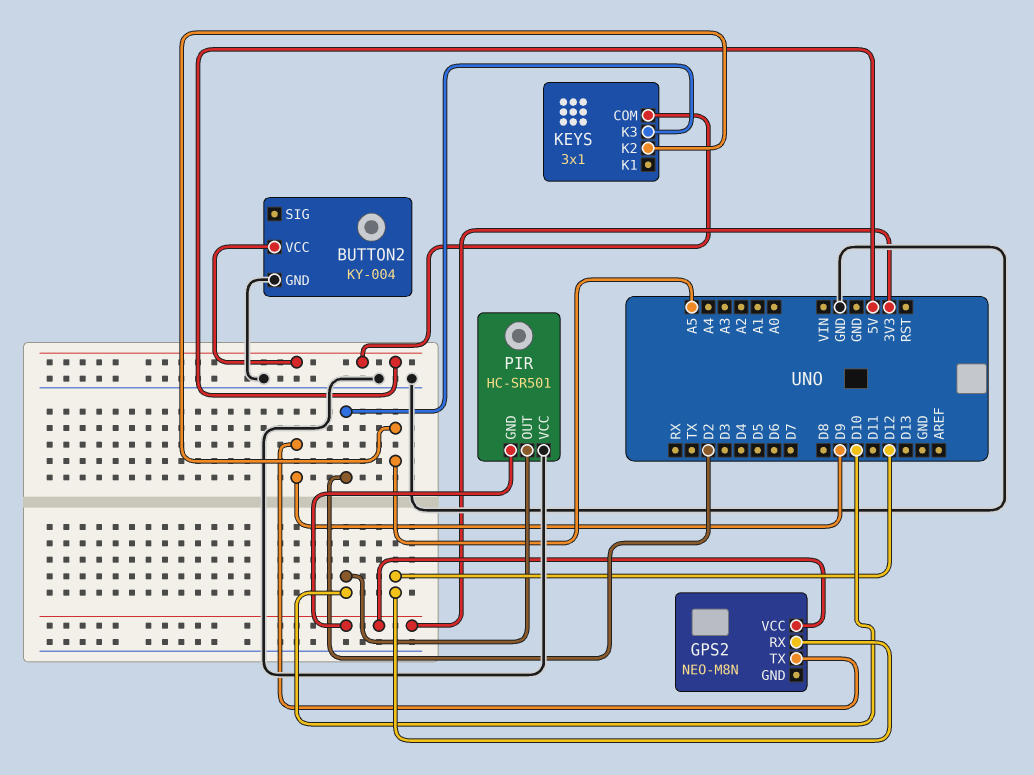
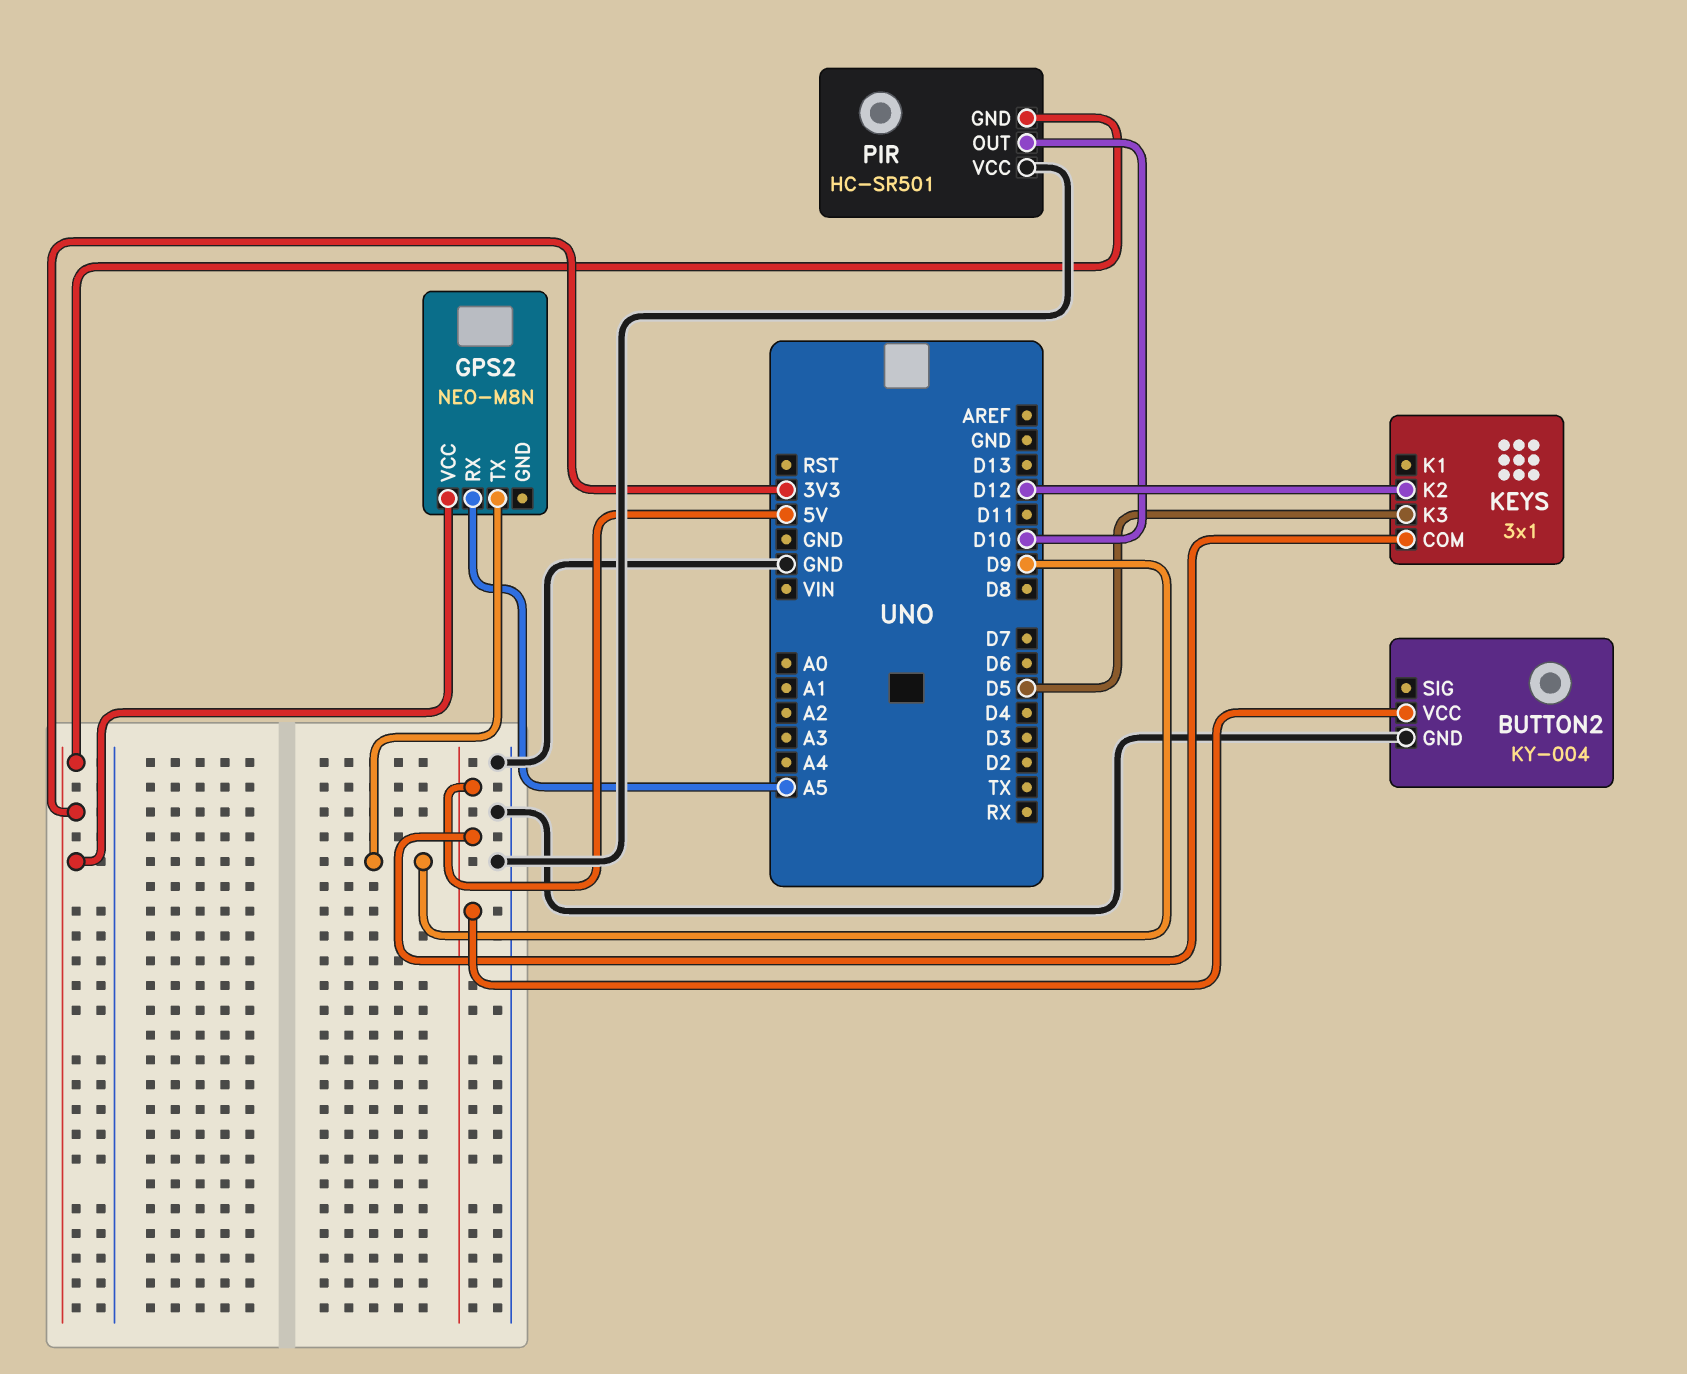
GPS2 pin RX: D12 -> A5
KEYS pin K2: A5 -> D12
KEYS pin K3: D2 -> D5

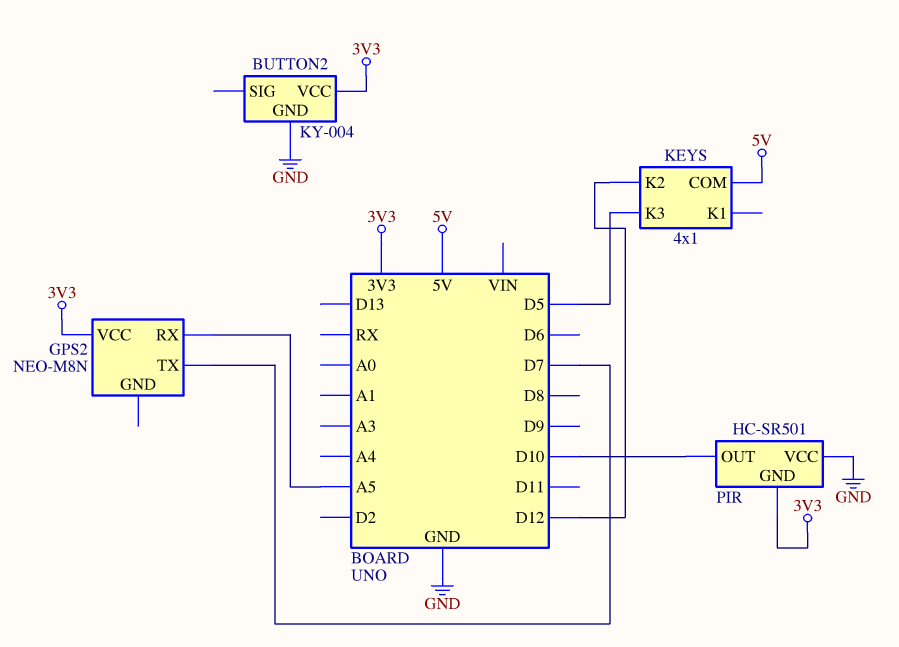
BUTTON2 pin VCC: 5V -> 3V3
GPS2 pin TX: D9 -> D7
KEYS: 3x1 -> 4x1

